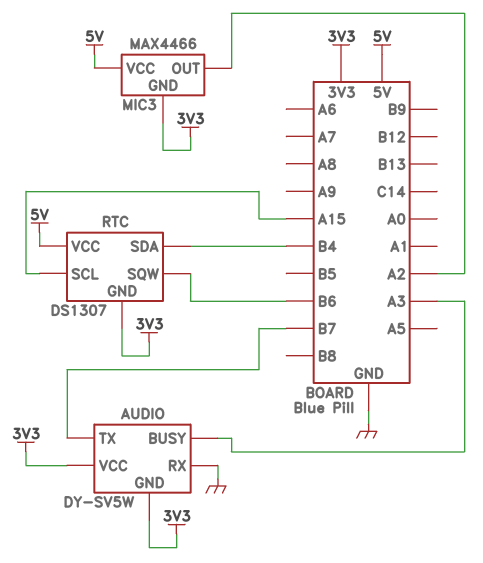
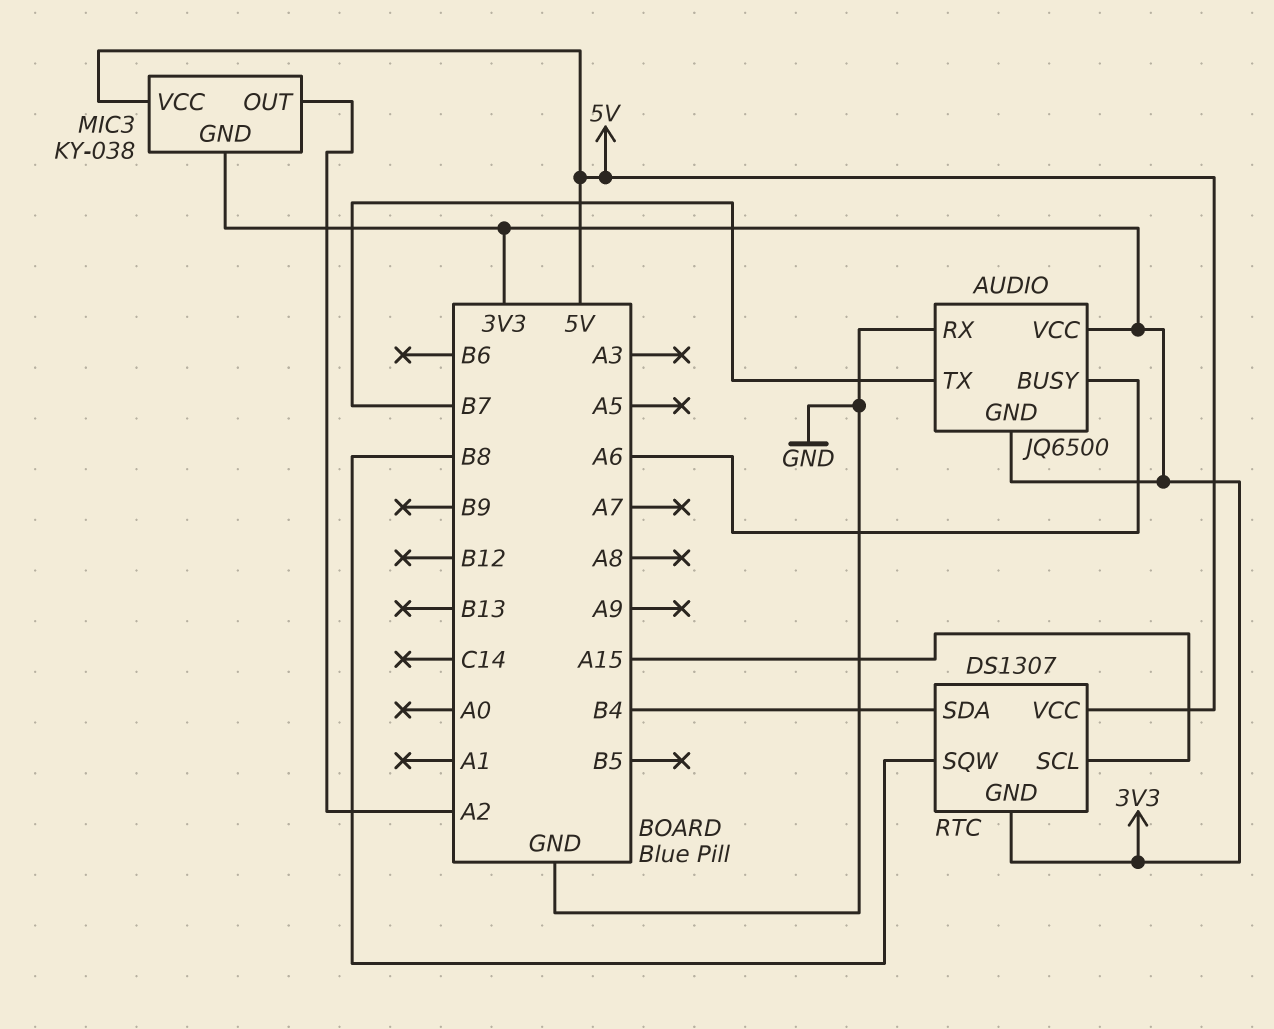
AUDIO: DY-SV5W -> JQ6500
AUDIO pin BUSY: A3 -> A6
MIC3: MAX4466 -> KY-038
RTC pin SQW: B6 -> B8

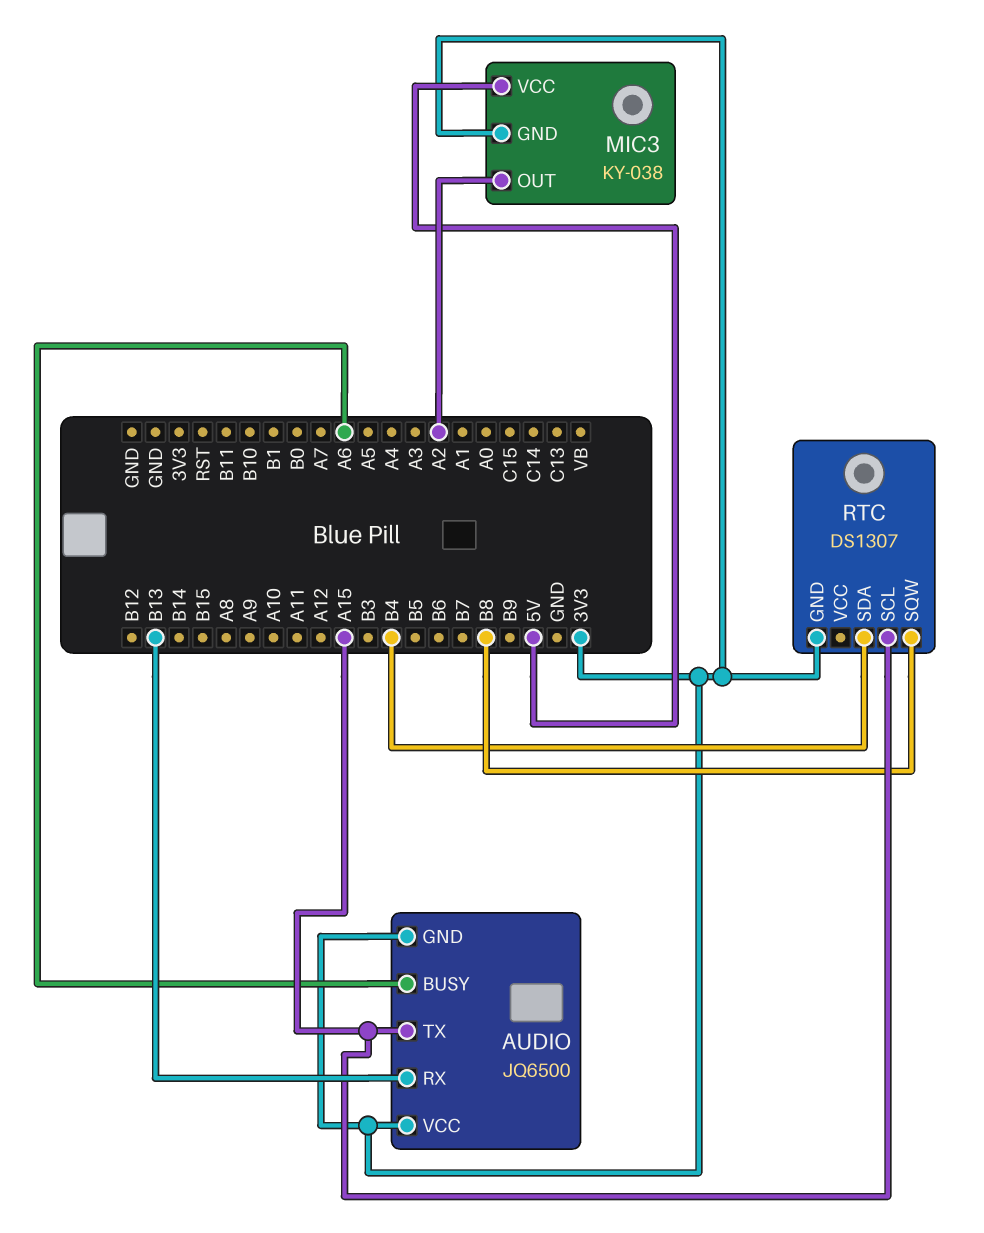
AUDIO pin RX: GND -> B13
AUDIO pin TX: B7 -> A15
RTC pin VCC: 5V -> none

